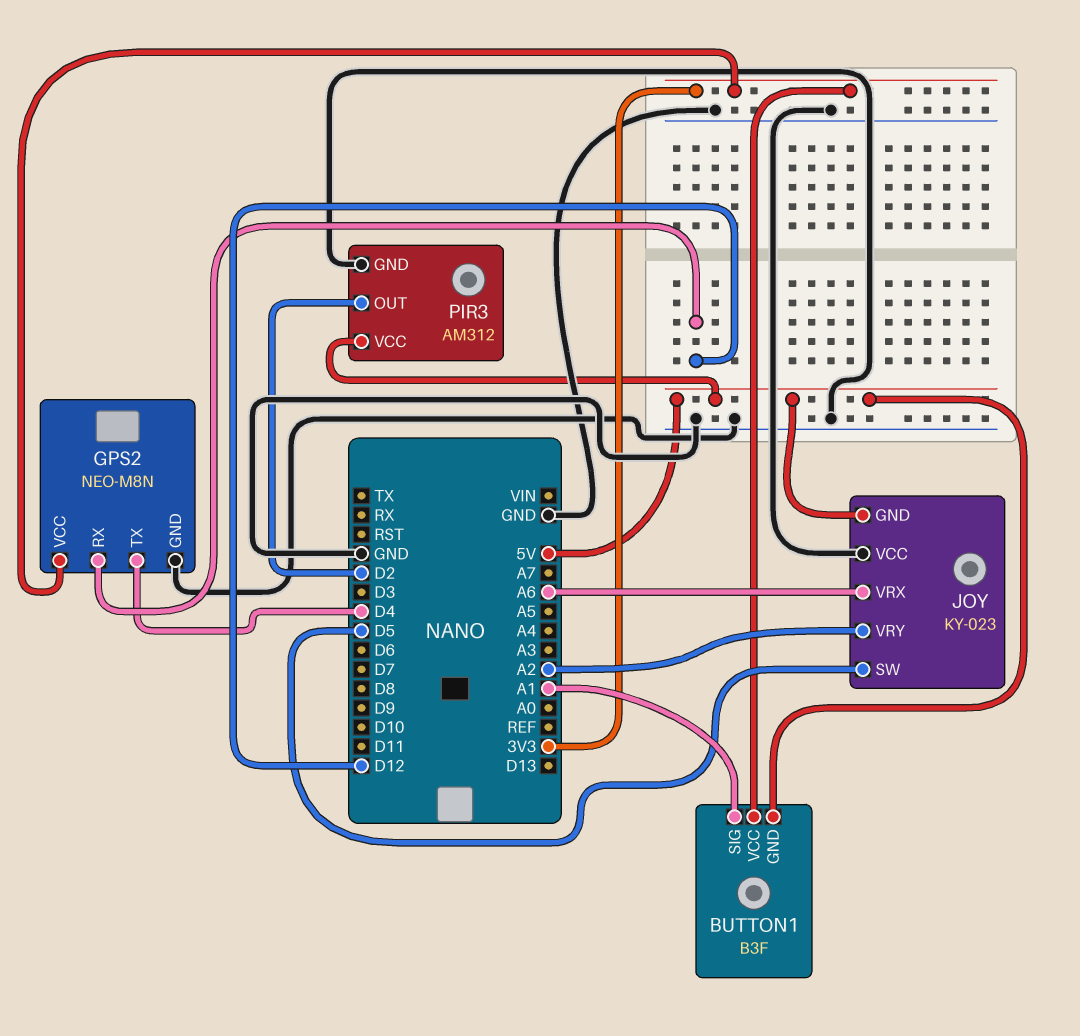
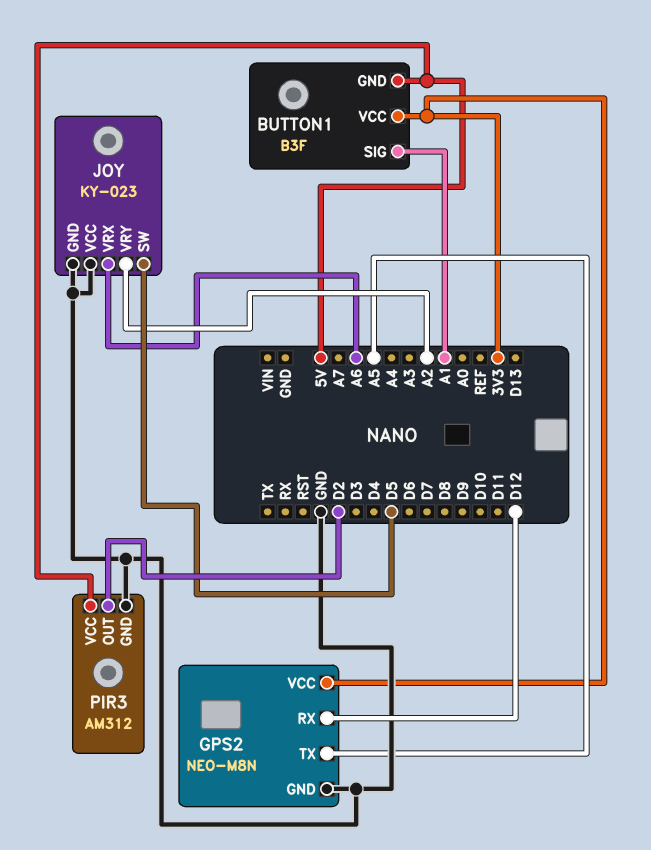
GPS2 pin TX: D4 -> A5
JOY pin GND: 5V -> GND

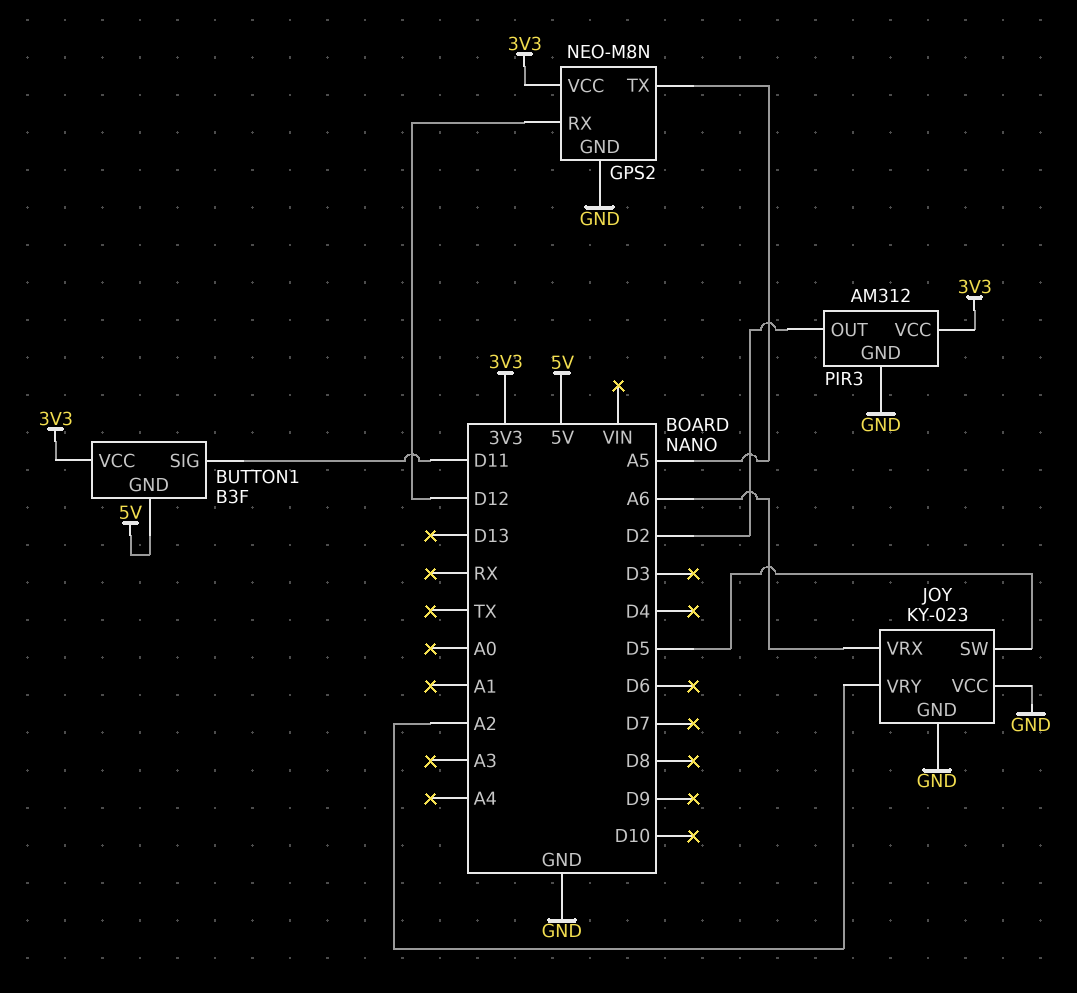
BUTTON1 pin SIG: A1 -> D11
PIR3 pin VCC: 5V -> 3V3

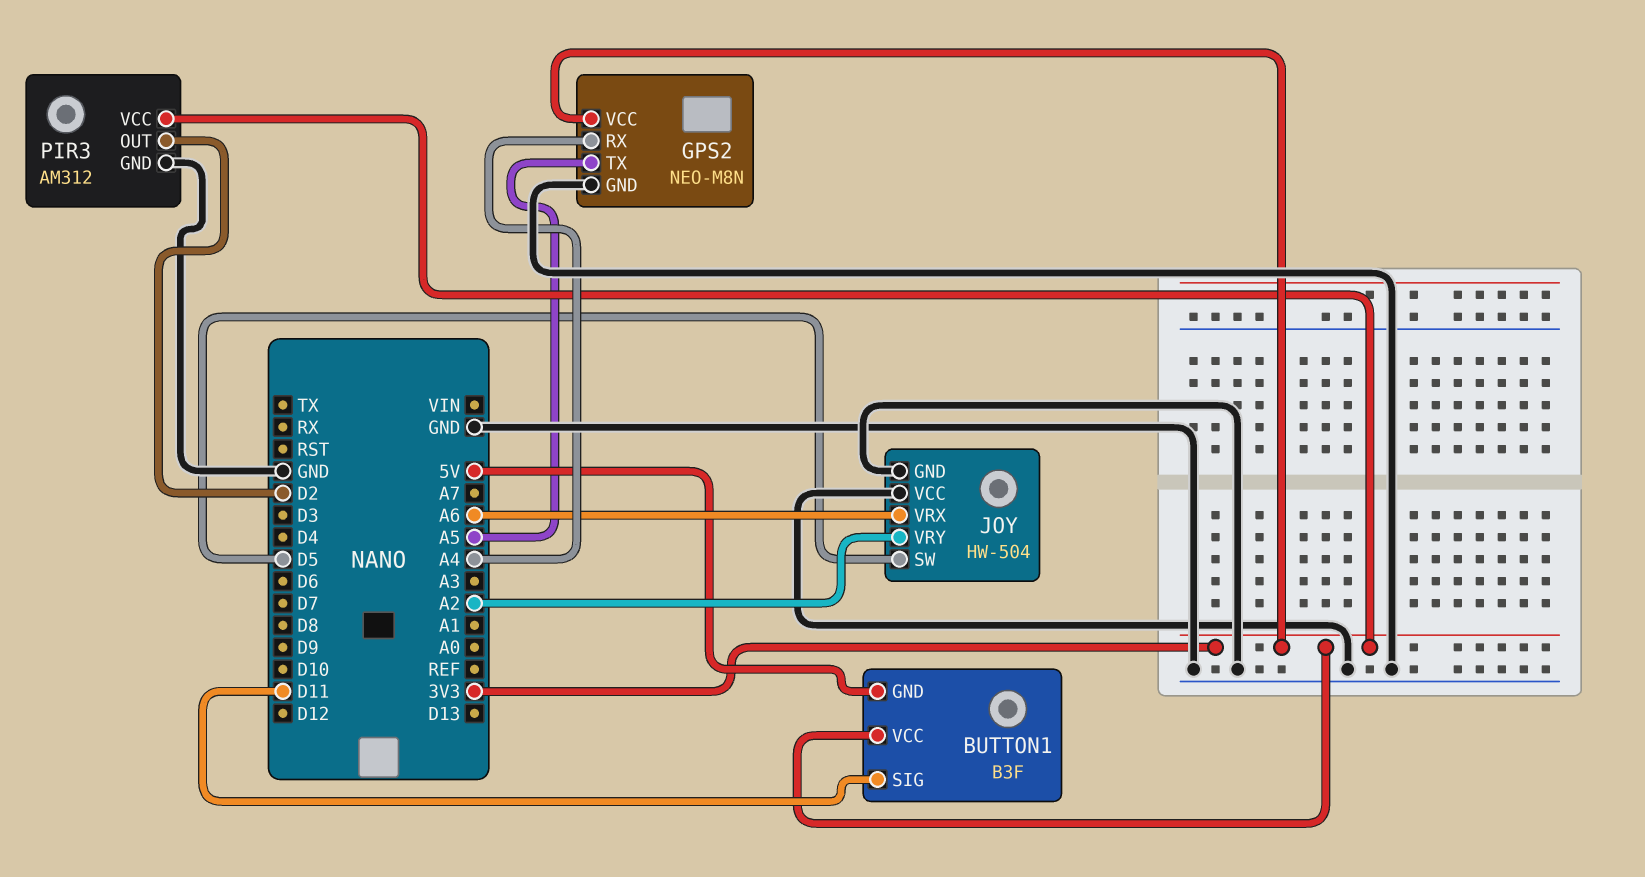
GPS2 pin RX: D12 -> A4
JOY: KY-023 -> HW-504

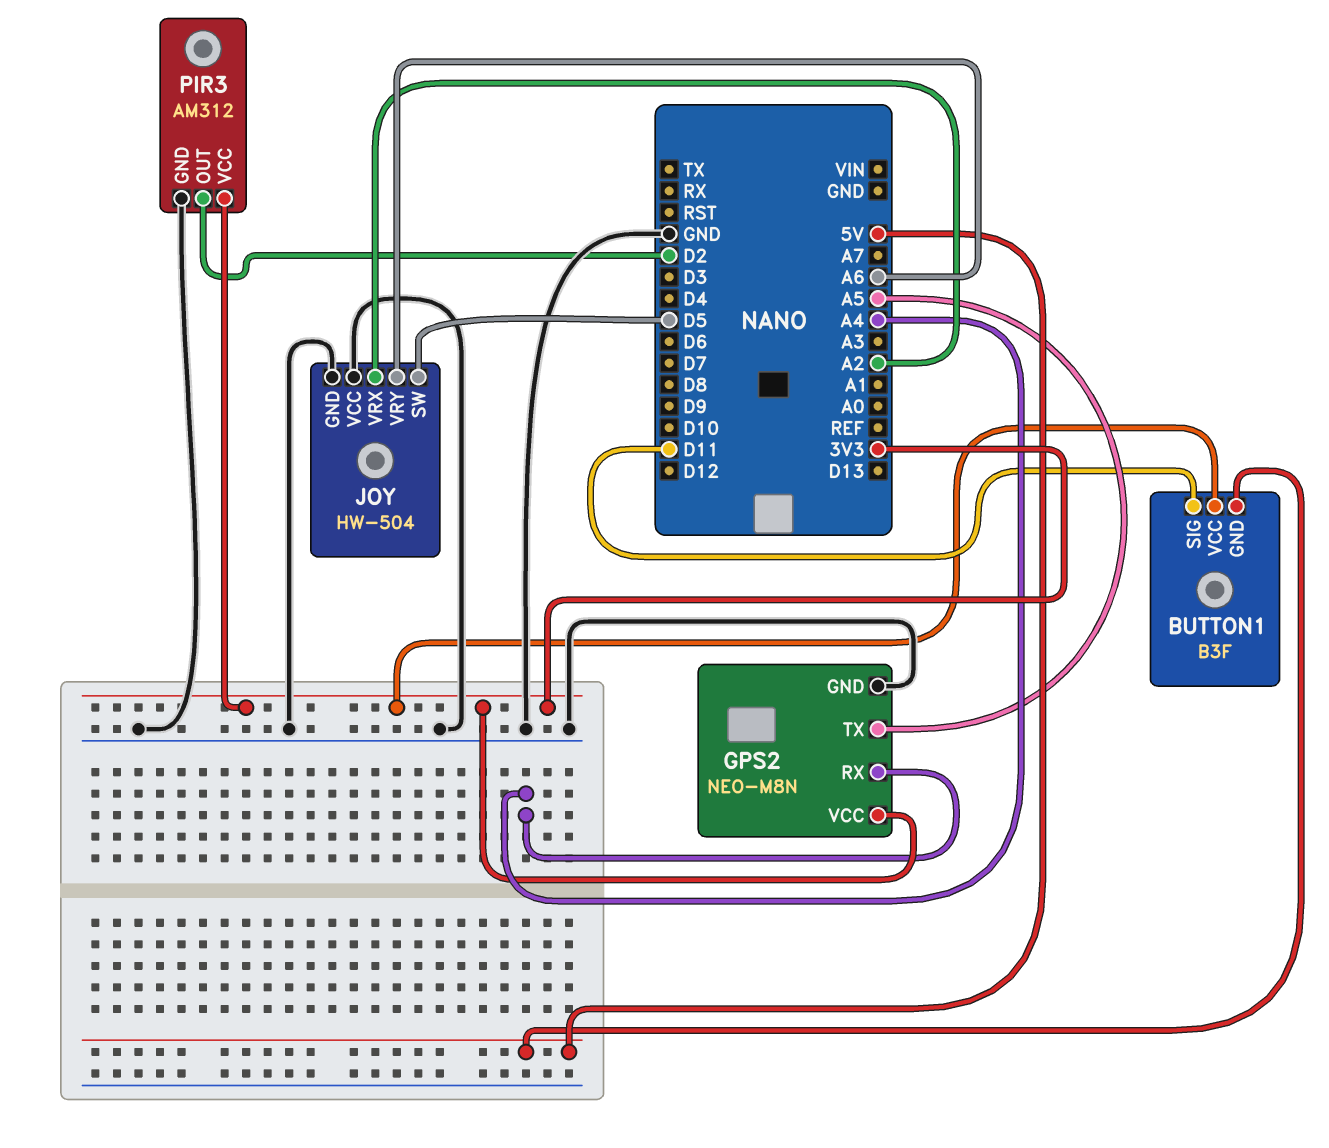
JOY pin VRX: A6 -> A2
JOY pin VRY: A2 -> A6

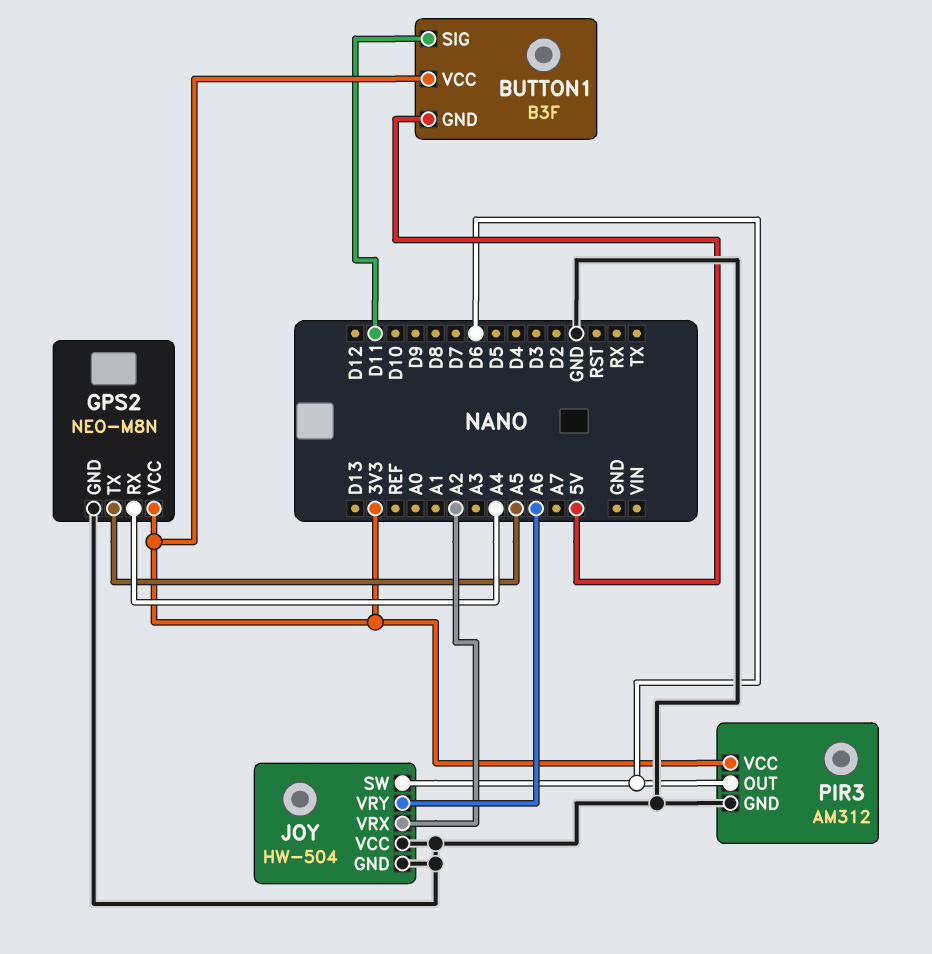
JOY pin SW: D5 -> D6
PIR3 pin OUT: D2 -> D6

